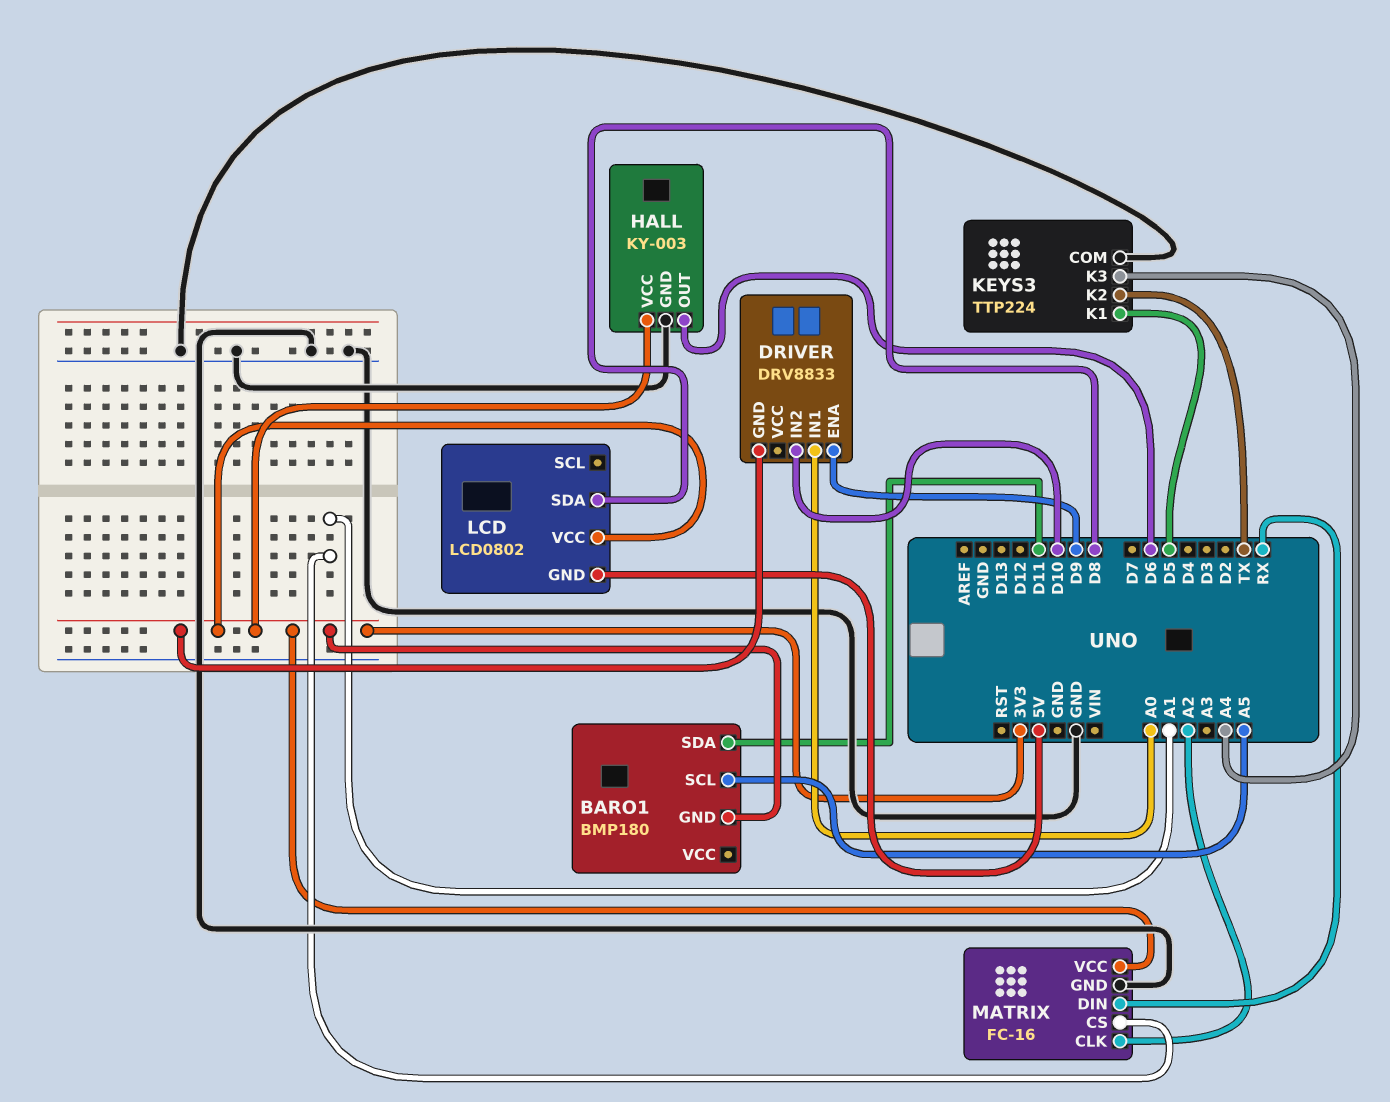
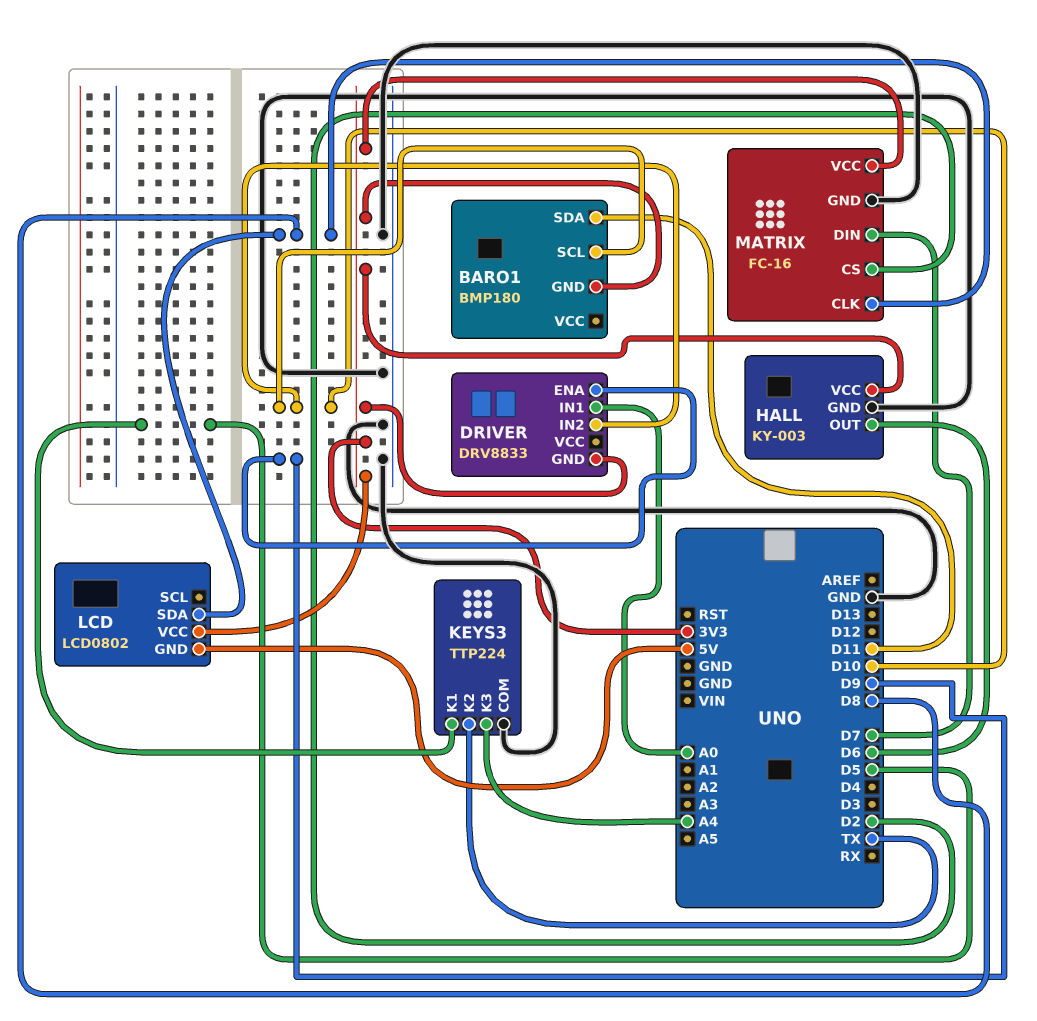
BARO1 pin SCL: A5 -> D10
MATRIX pin CLK: A2 -> D8
MATRIX pin CS: A1 -> D2
MATRIX pin DIN: RX -> D7

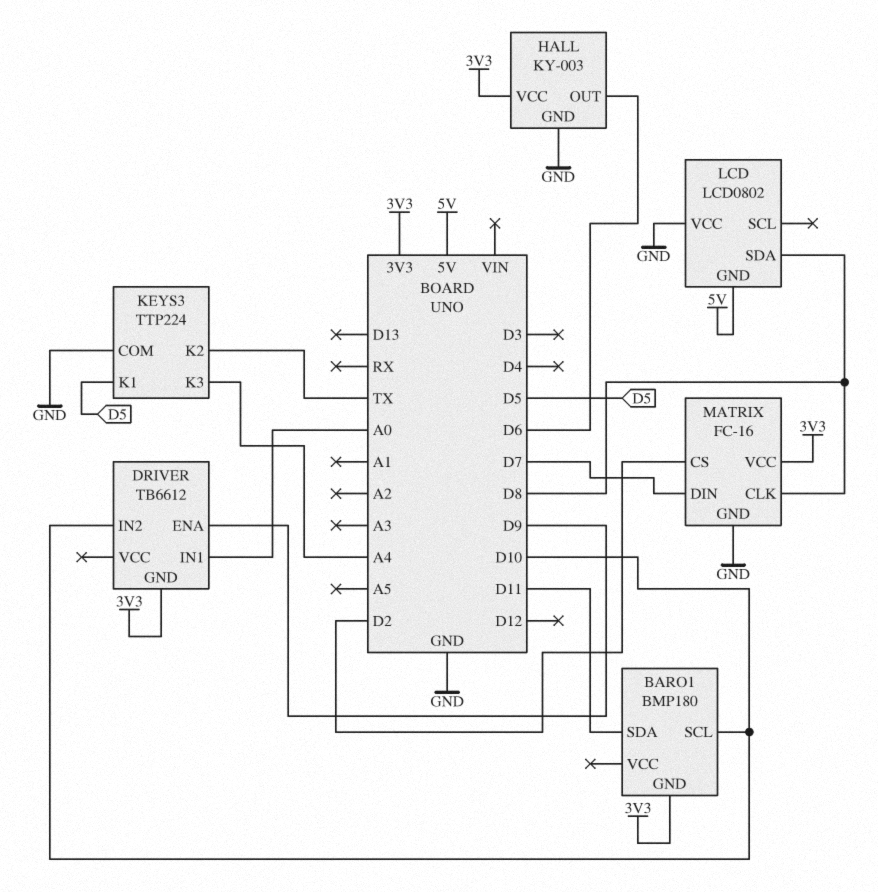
DRIVER: DRV8833 -> TB6612
LCD pin VCC: 3V3 -> GND

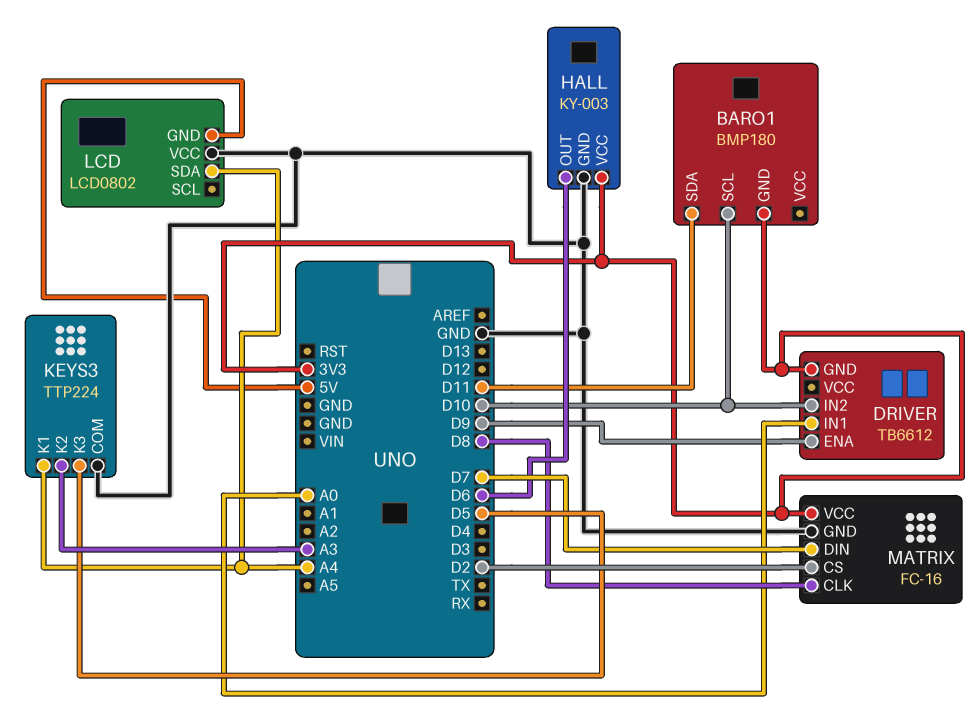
KEYS3 pin K1: D5 -> A4
KEYS3 pin K2: TX -> A3
KEYS3 pin K3: A4 -> D5
LCD pin SDA: D8 -> A4

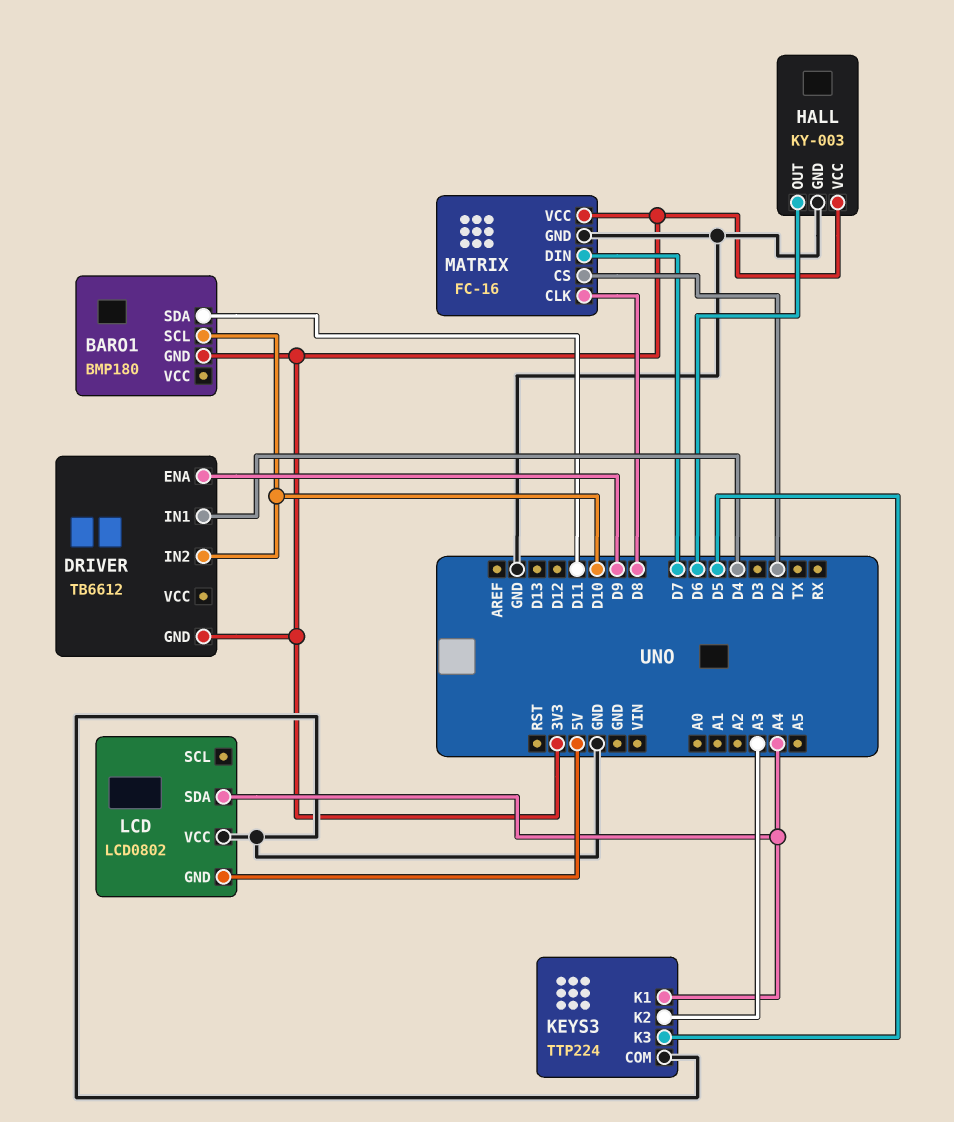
DRIVER pin IN1: A0 -> D4

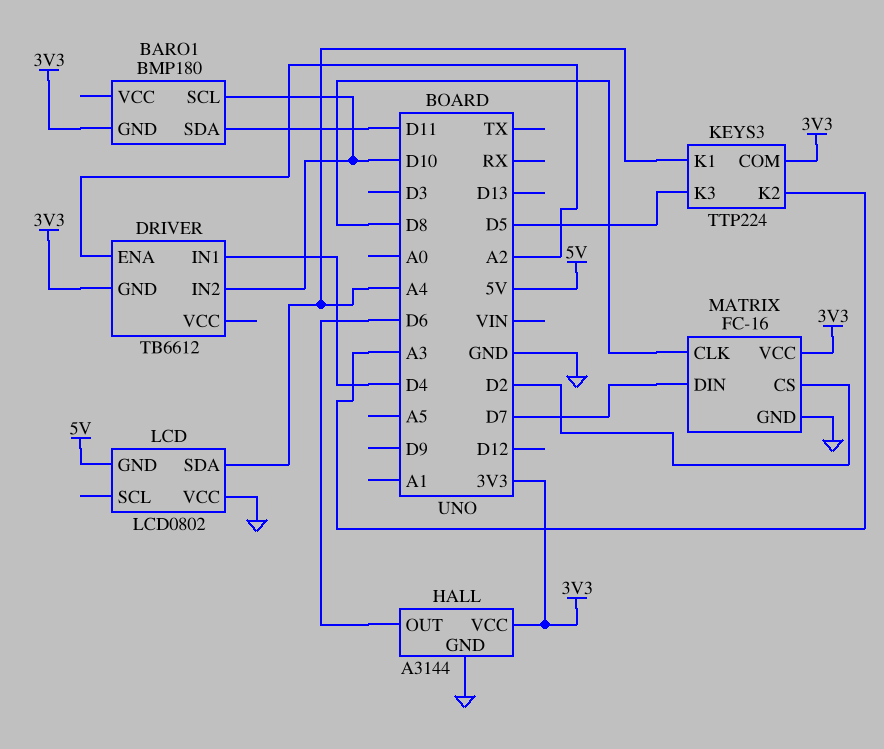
DRIVER pin ENA: D9 -> A2
HALL: KY-003 -> A3144
KEYS3 pin COM: GND -> 3V3

